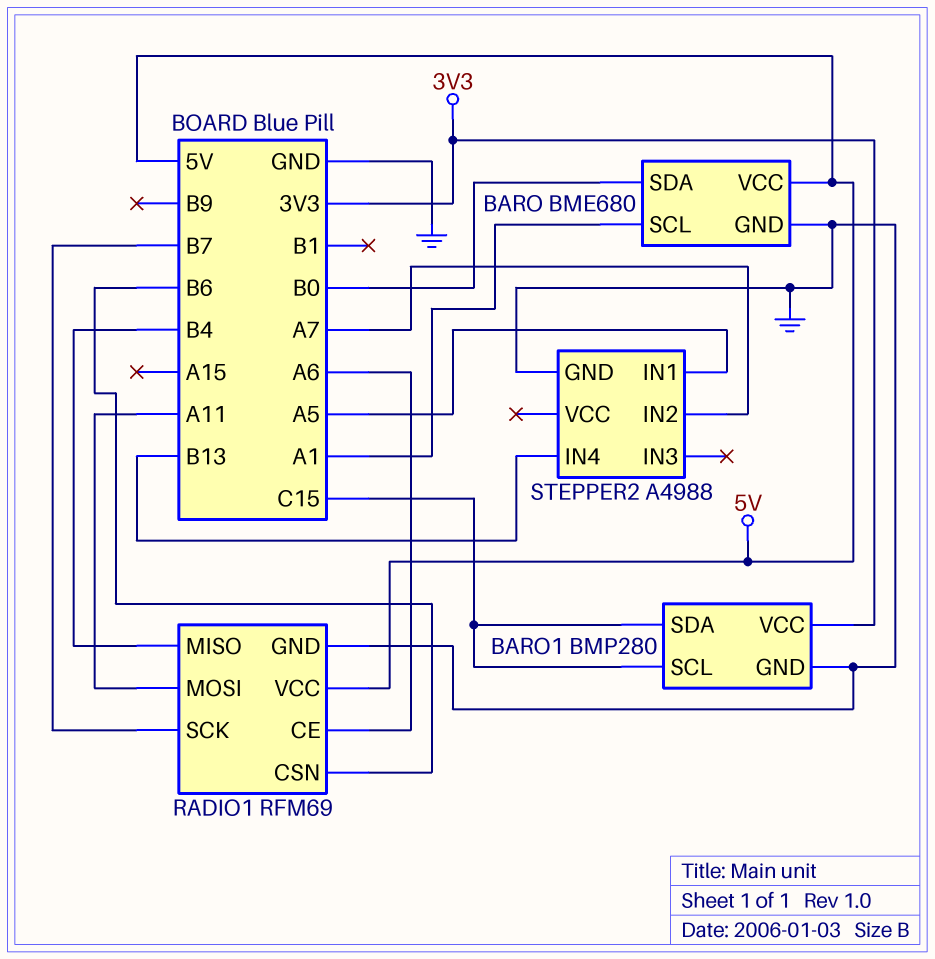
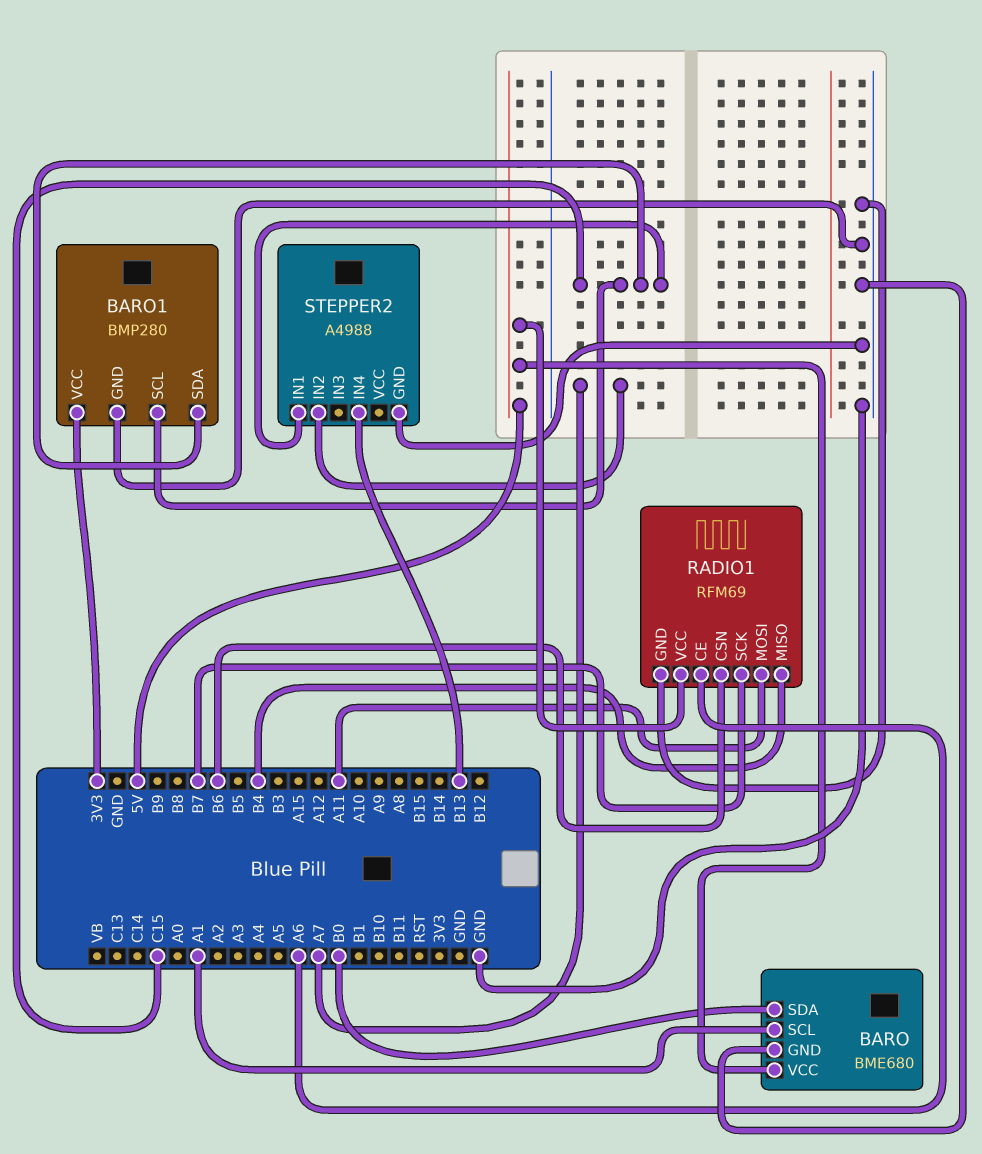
STEPPER2 pin IN1: A5 -> C15

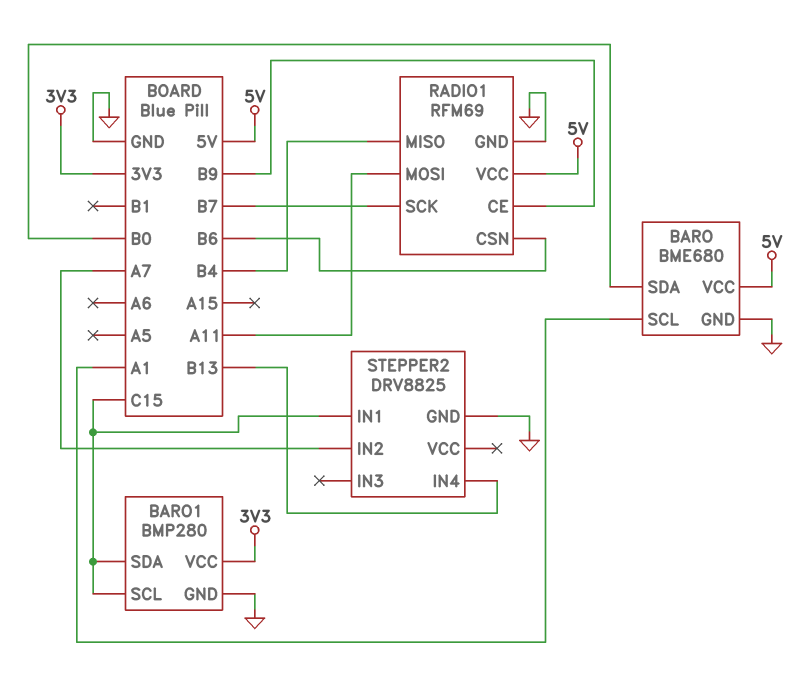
RADIO1 pin CE: A6 -> B9
STEPPER2: A4988 -> DRV8825

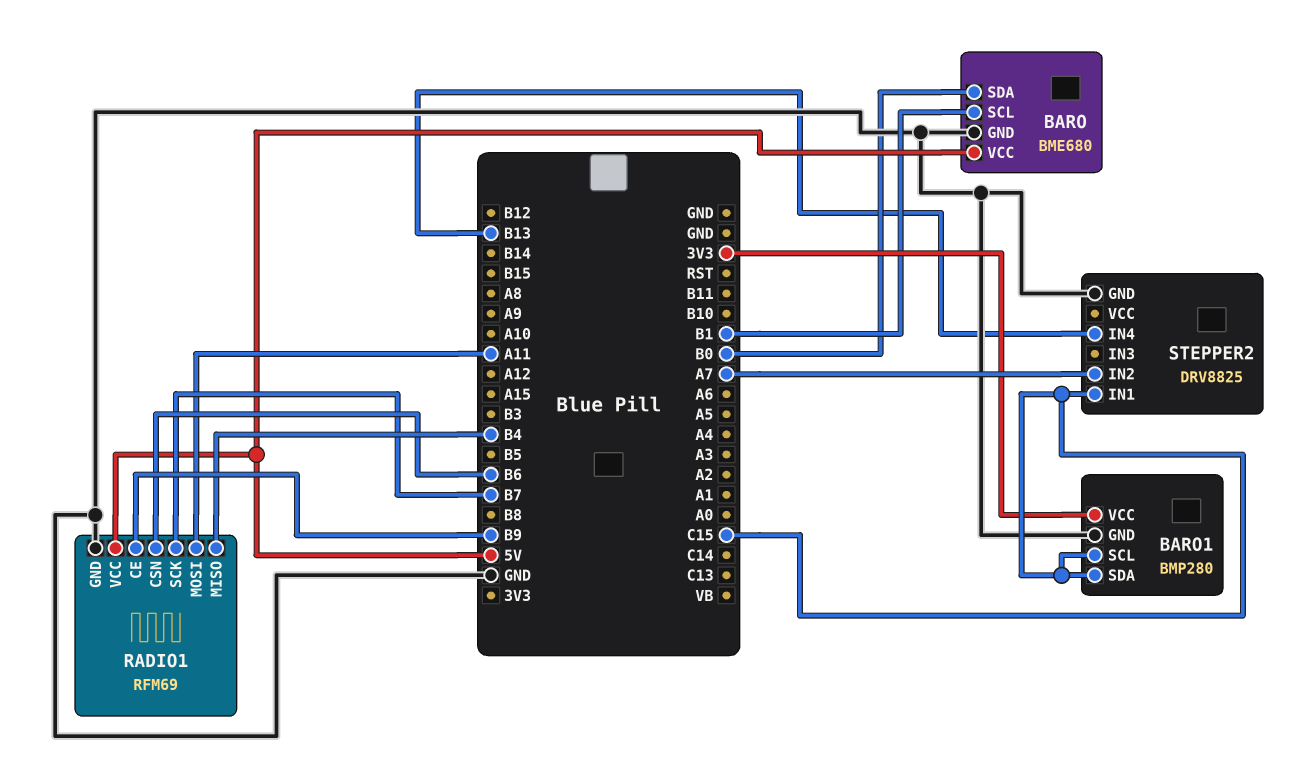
BARO pin SCL: A1 -> B1

